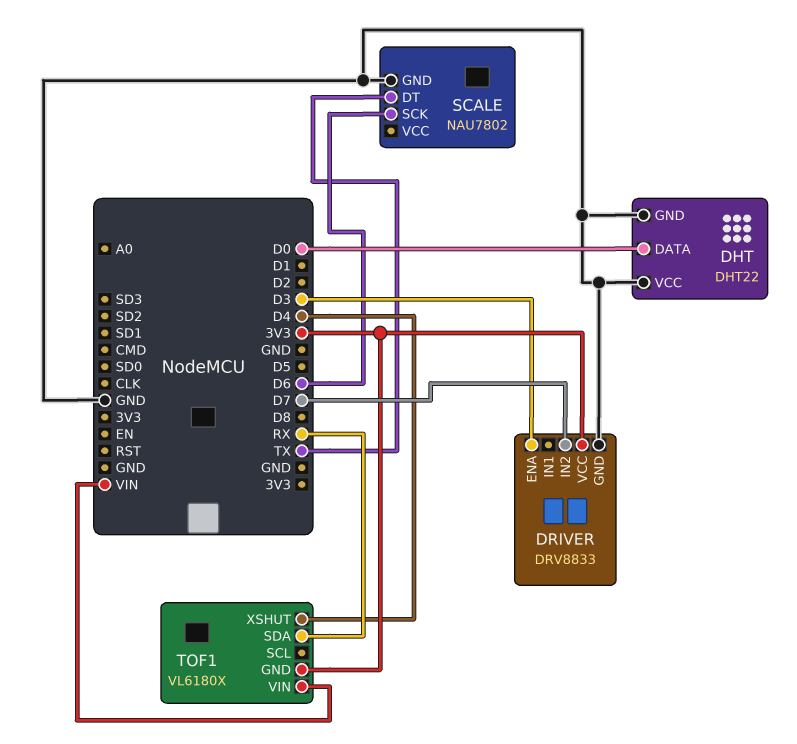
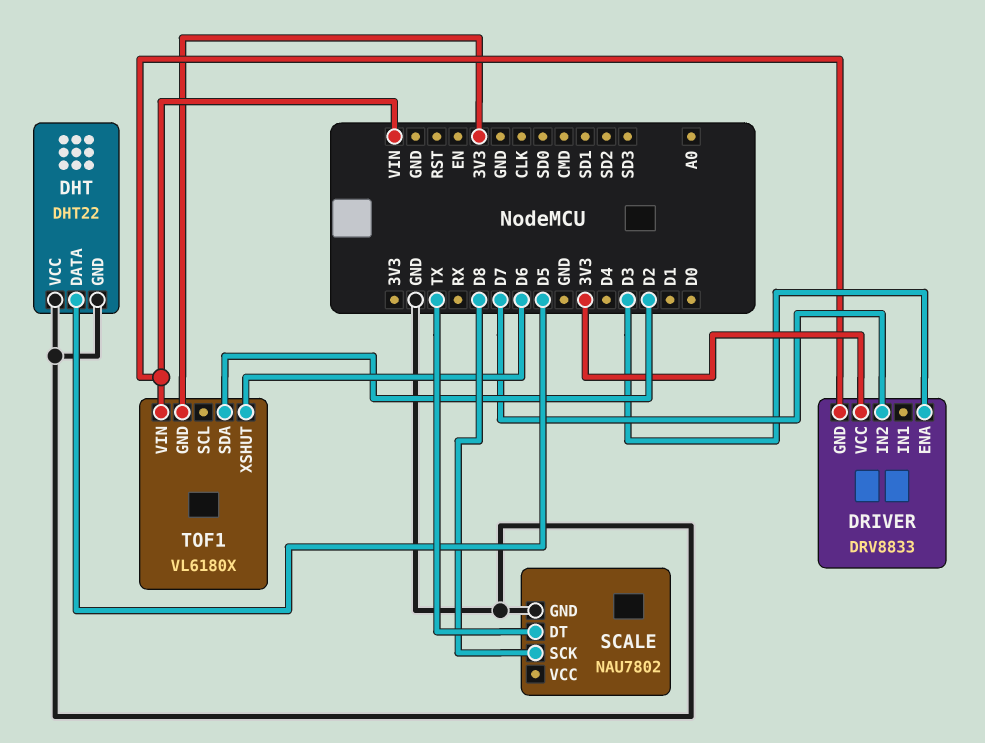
DHT pin DATA: D0 -> D5
DRIVER pin GND: GND -> VIN
SCALE pin SCK: D6 -> D8
TOF1 pin SDA: RX -> D2
TOF1 pin XSHUT: D4 -> D6

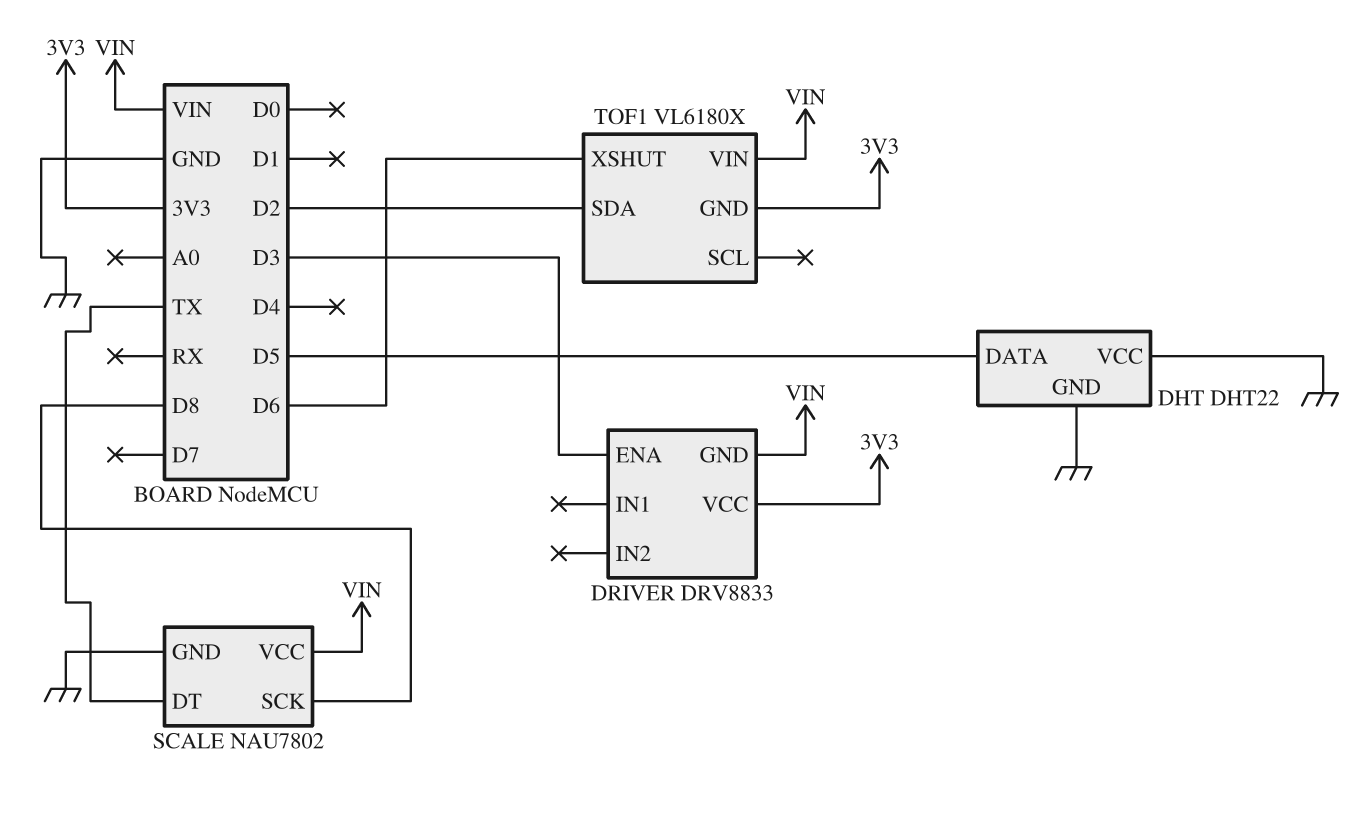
DRIVER pin IN2: D7 -> none
SCALE pin VCC: none -> VIN

